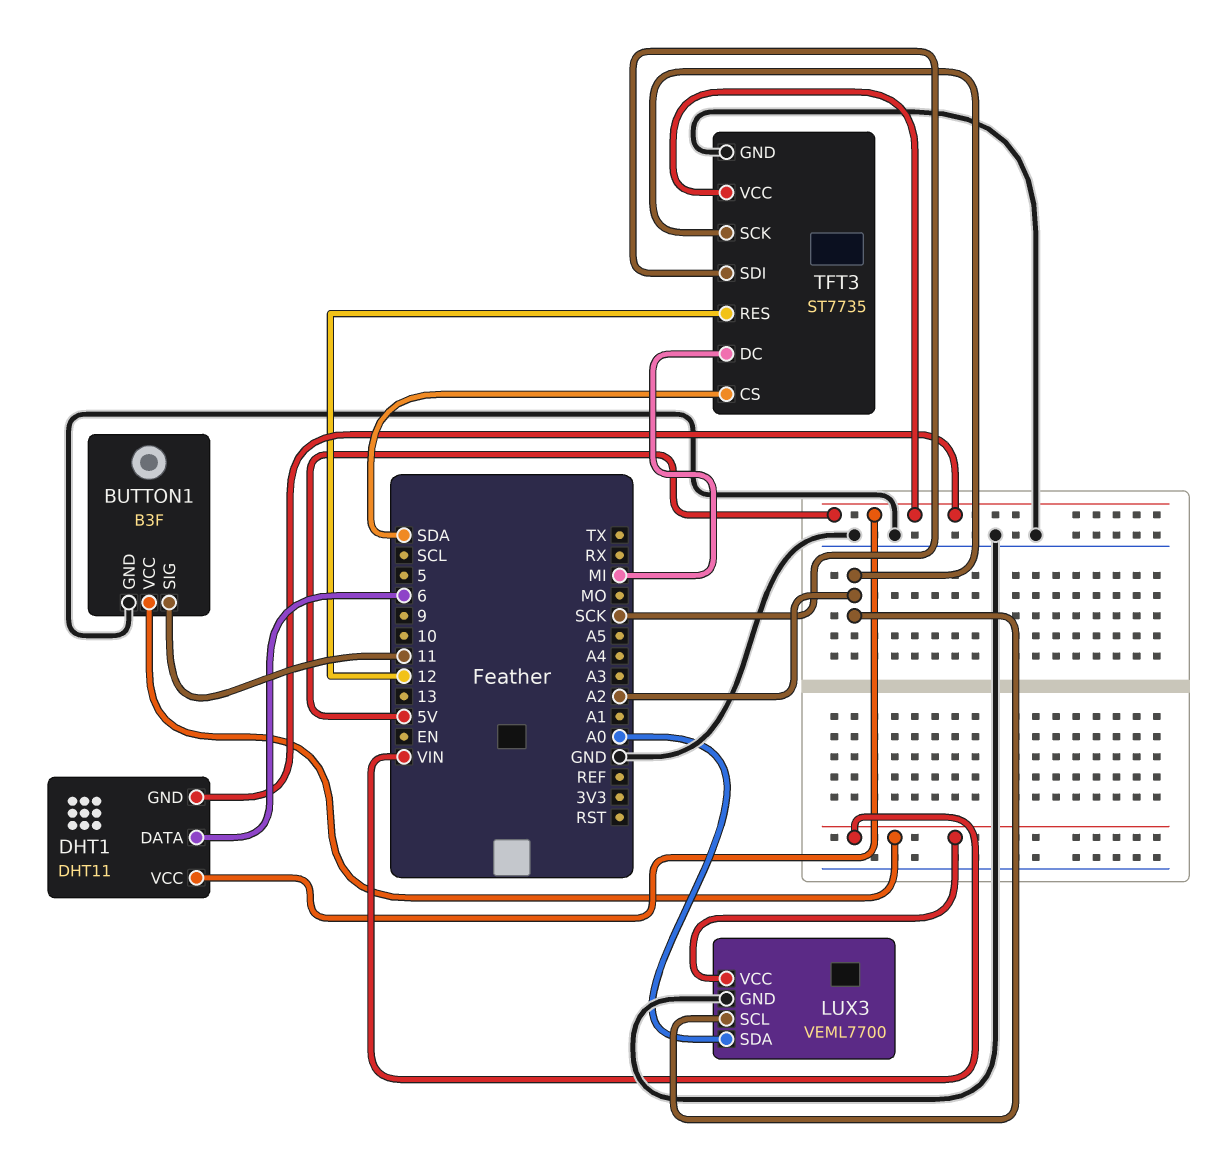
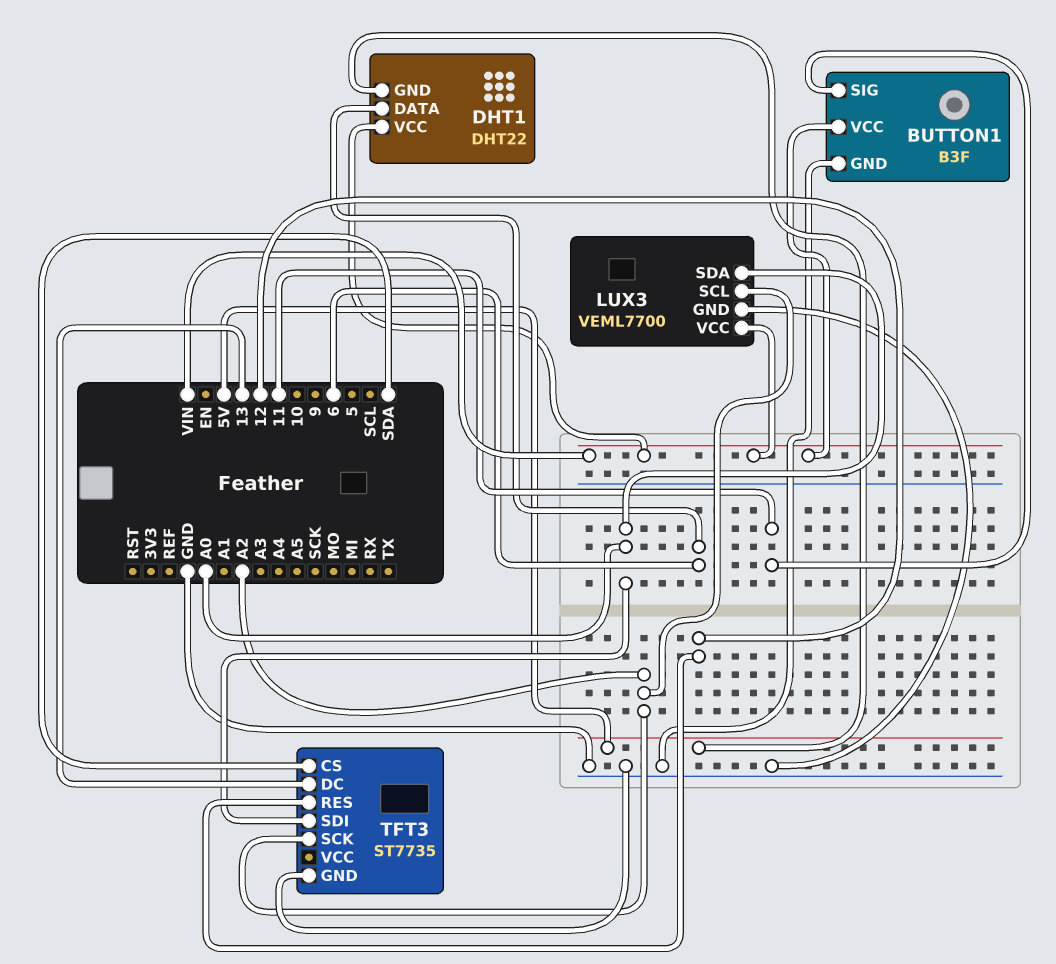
DHT1: DHT11 -> DHT22
DHT1 pin VCC: 5V -> VIN
TFT3 pin DC: MI -> 13
TFT3 pin SDI: SCK -> A0
TFT3 pin VCC: 5V -> none

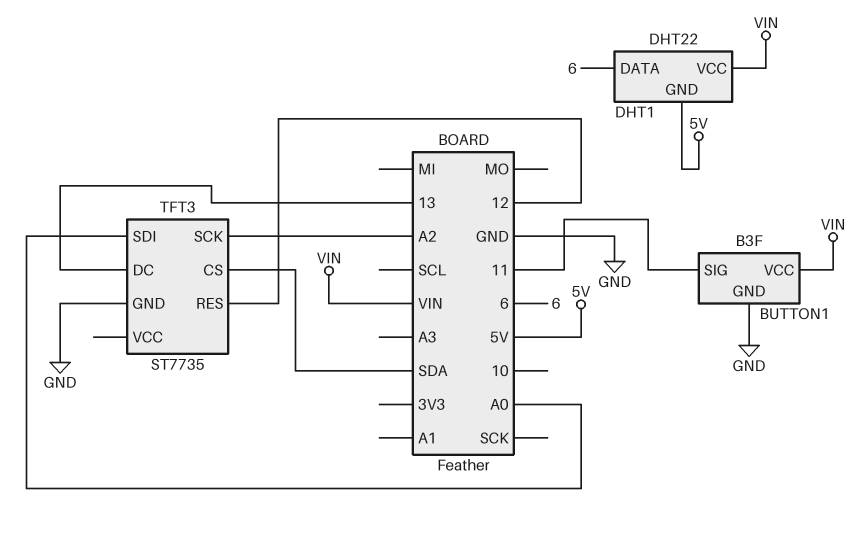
LUX3: VEML7700 -> none
LUX3 pin GND: GND -> none
LUX3 pin SCL: A2 -> none
LUX3 pin SDA: A0 -> none
LUX3 pin VCC: VIN -> none

